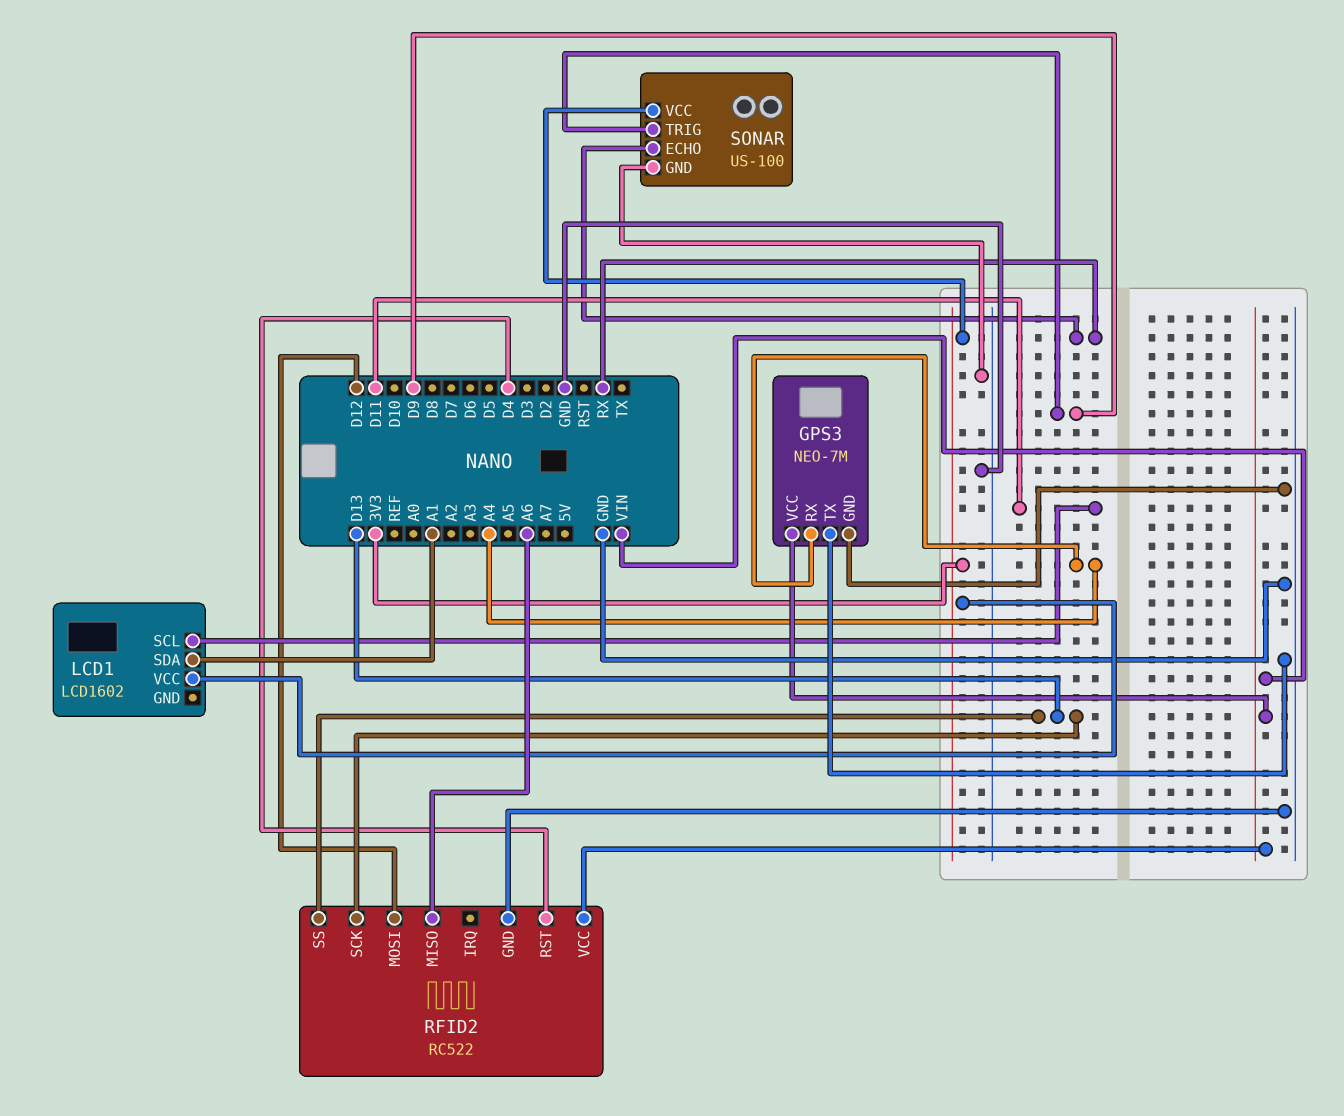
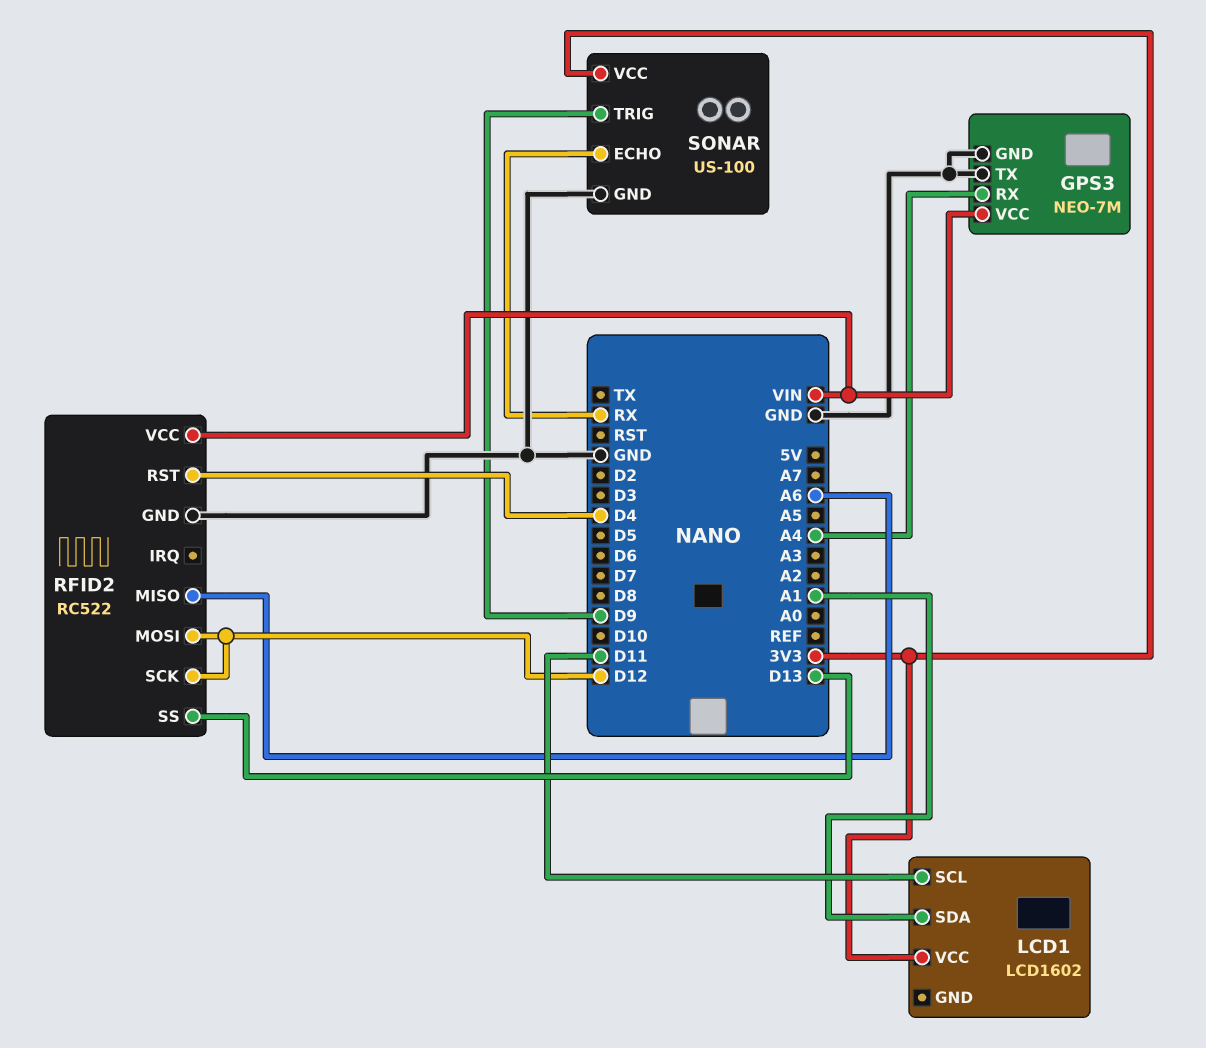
RFID2 pin SCK: D13 -> D12

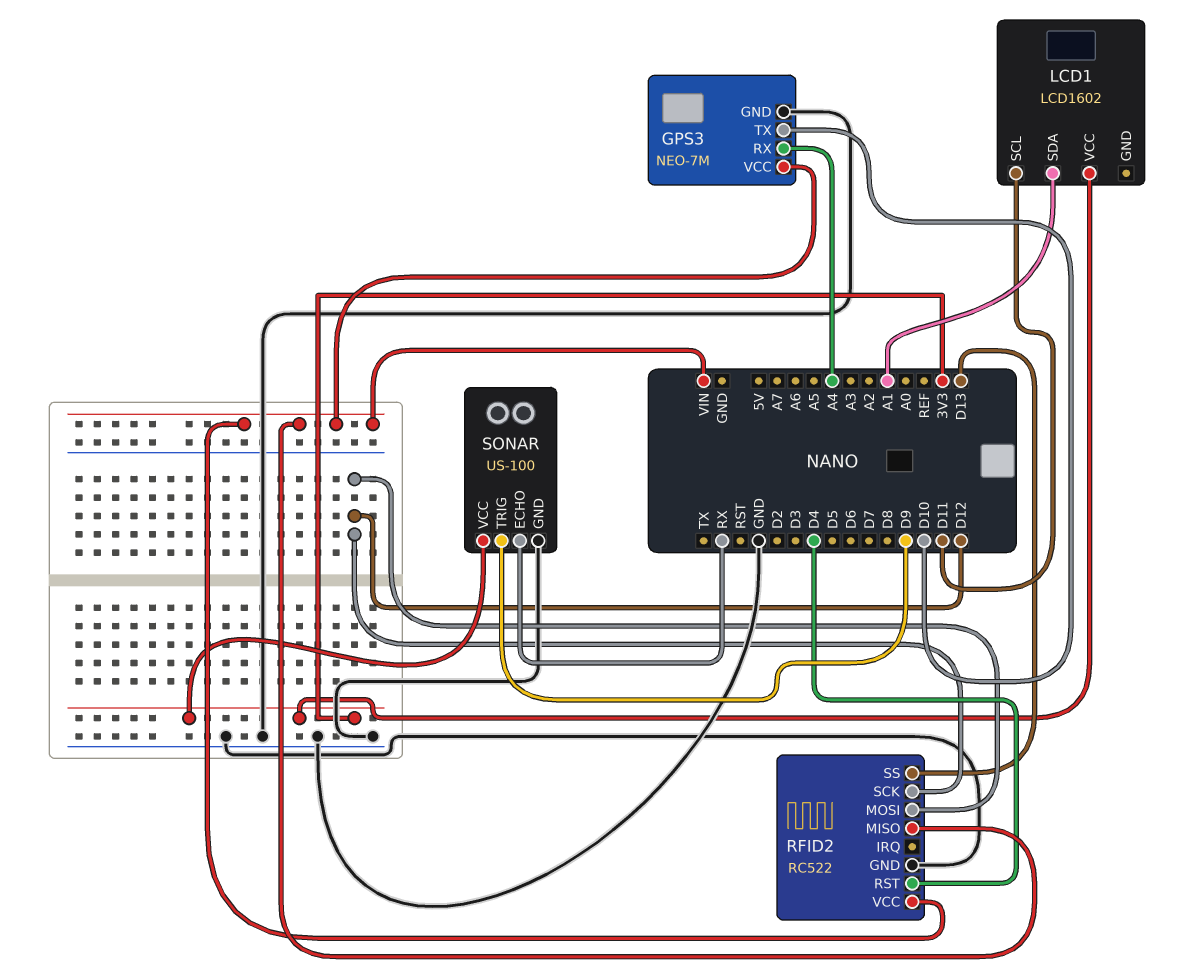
GPS3 pin TX: GND -> D10
RFID2 pin MISO: A6 -> VIN

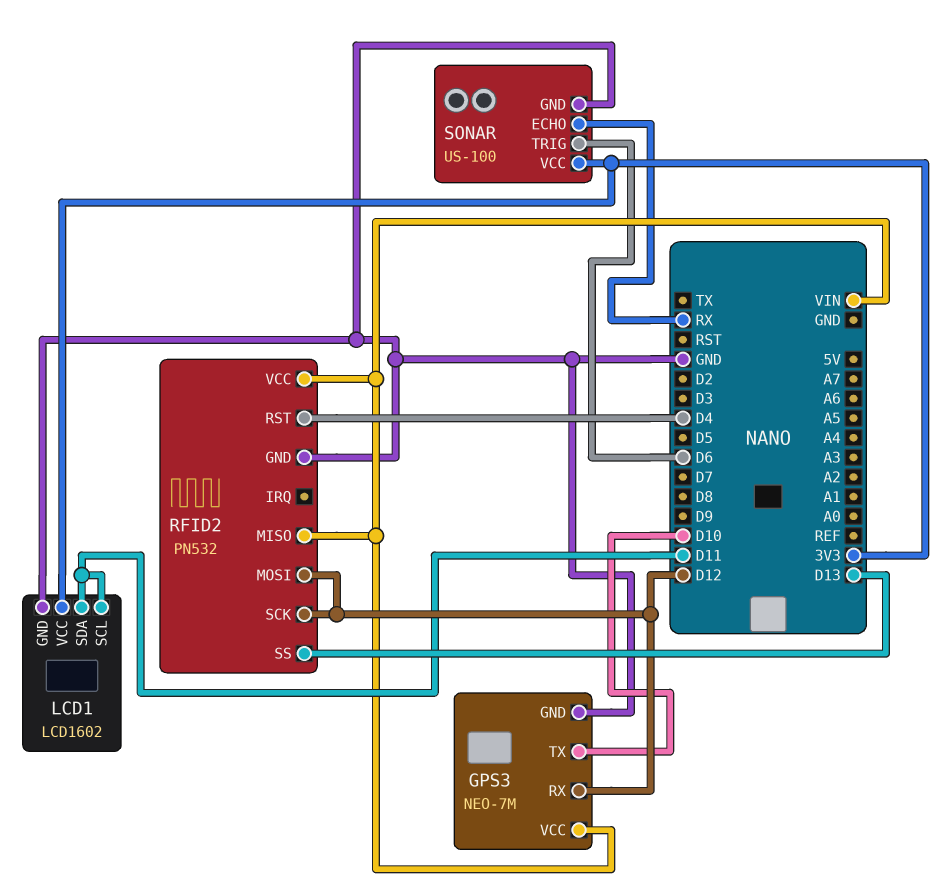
GPS3 pin RX: A4 -> D12
LCD1 pin GND: none -> GND
LCD1 pin SDA: A1 -> D11
RFID2: RC522 -> PN532
SONAR pin TRIG: D9 -> D6

